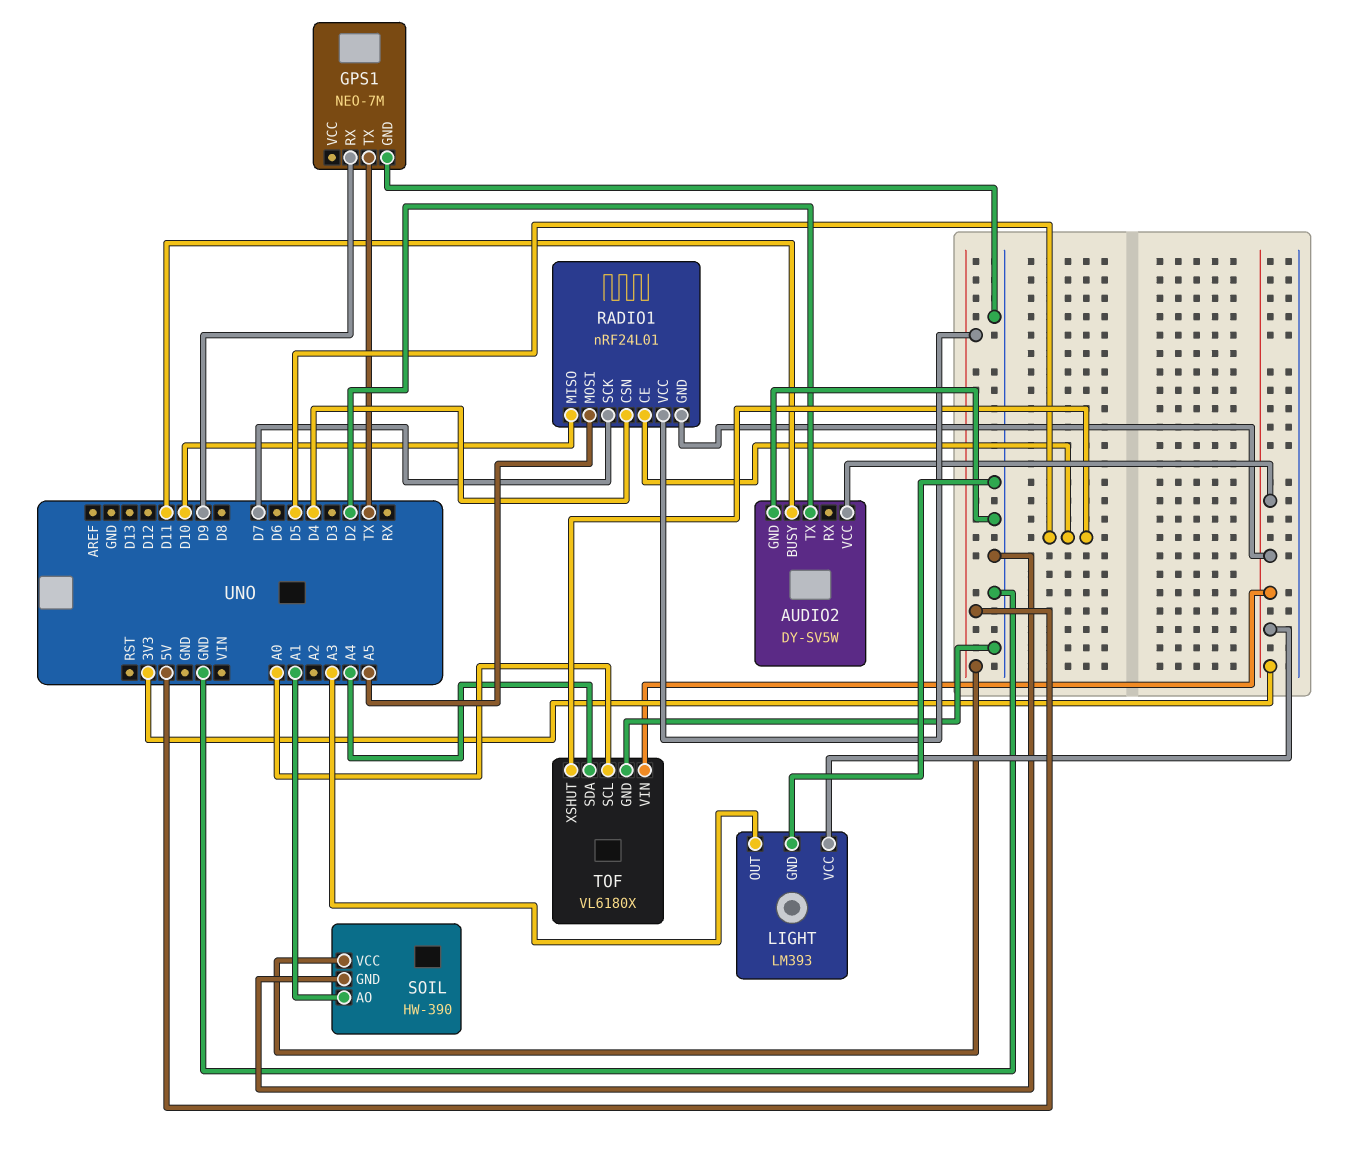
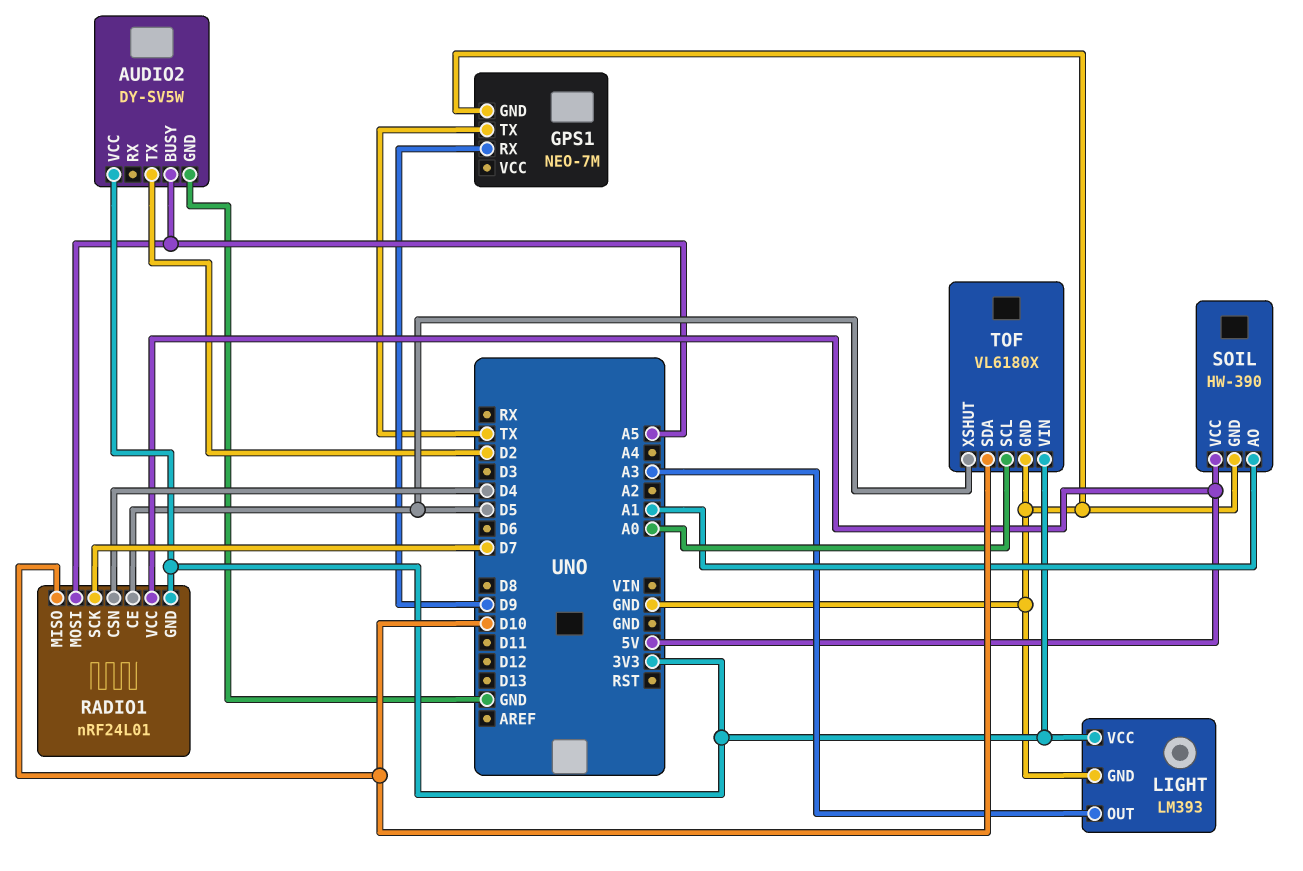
AUDIO2 pin BUSY: D11 -> A5
TOF pin SDA: A4 -> D10

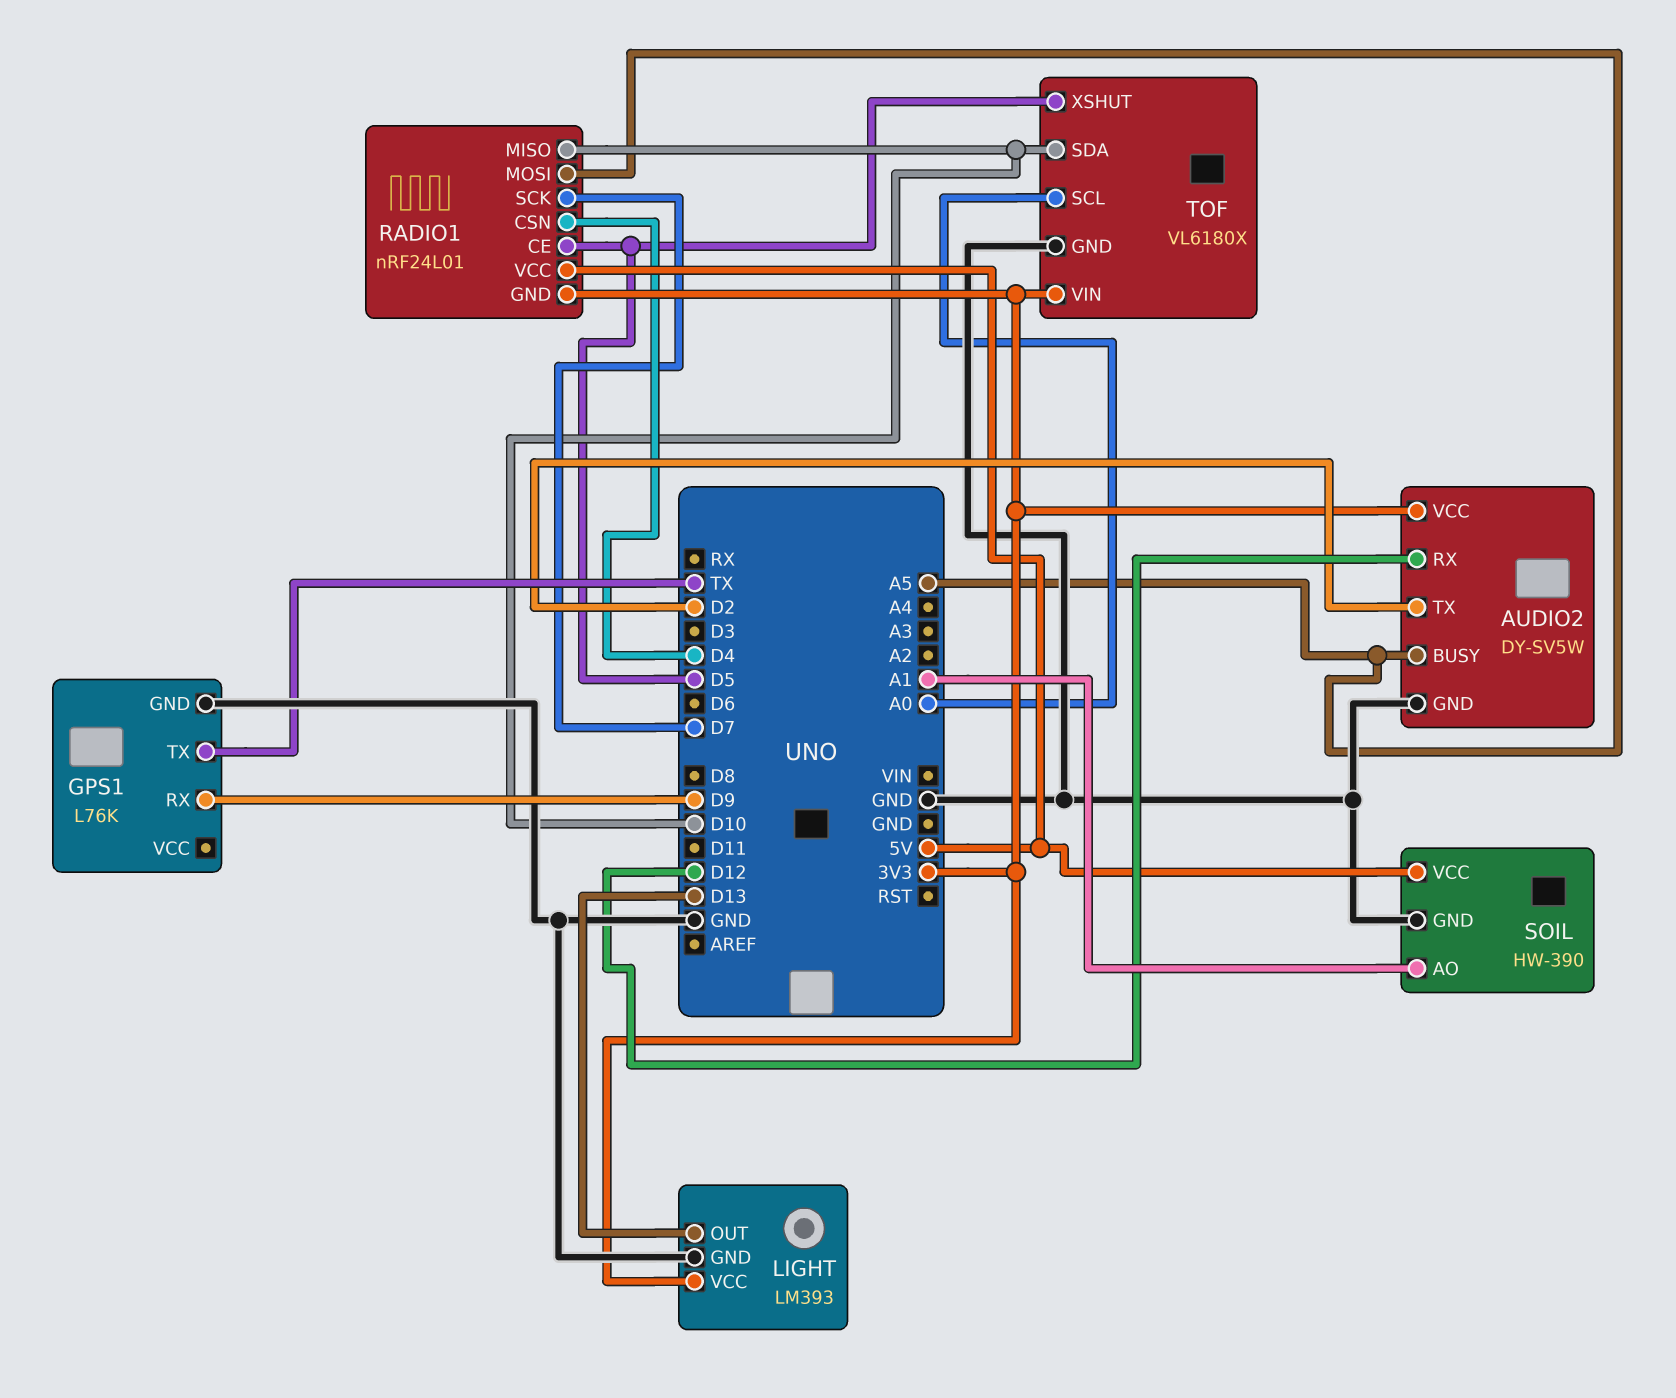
AUDIO2 pin RX: none -> D12
GPS1: NEO-7M -> L76K
LIGHT pin OUT: A3 -> D13

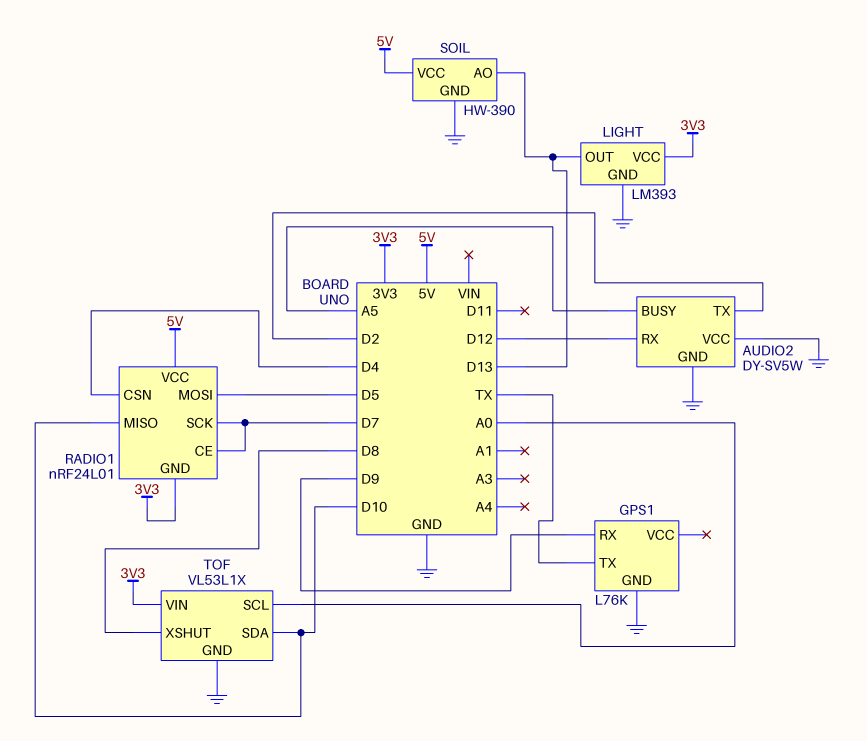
AUDIO2 pin VCC: 3V3 -> GND
RADIO1 pin CE: D5 -> D7
RADIO1 pin MOSI: A5 -> D5
SOIL pin AO: A1 -> D13
TOF: VL6180X -> VL53L1X
TOF pin XSHUT: D5 -> D8

